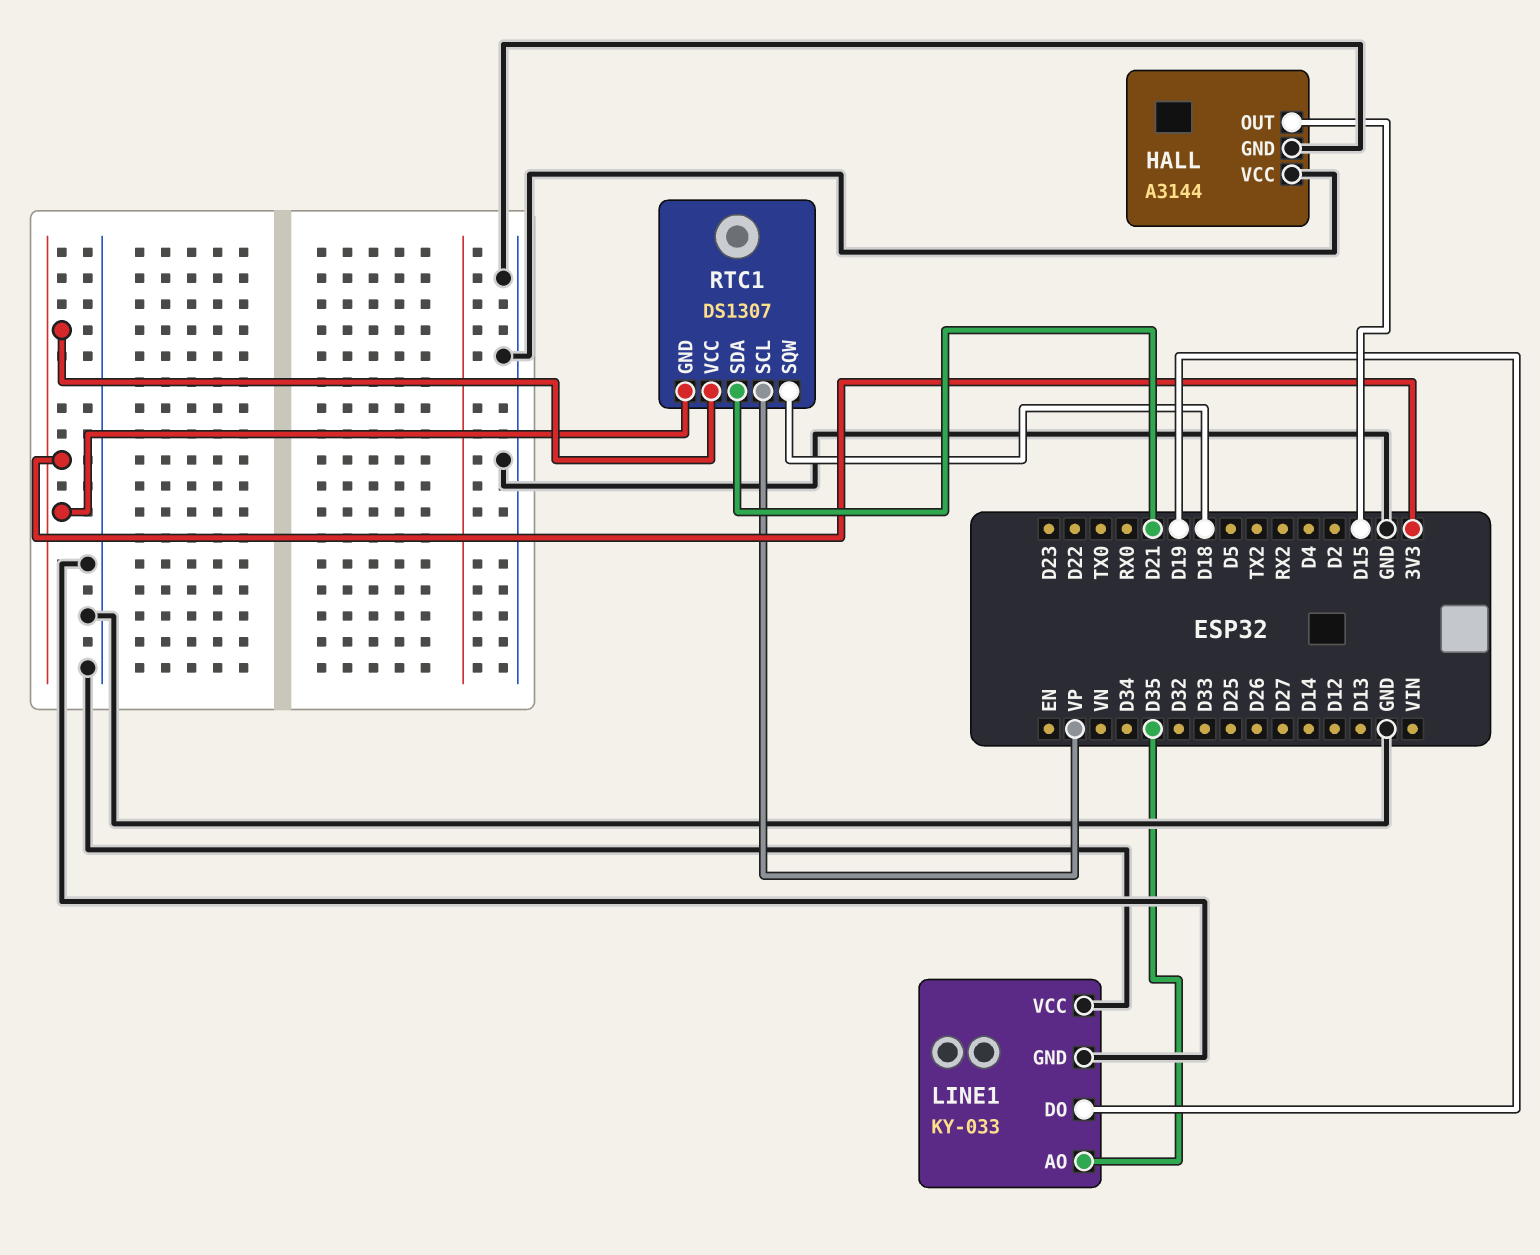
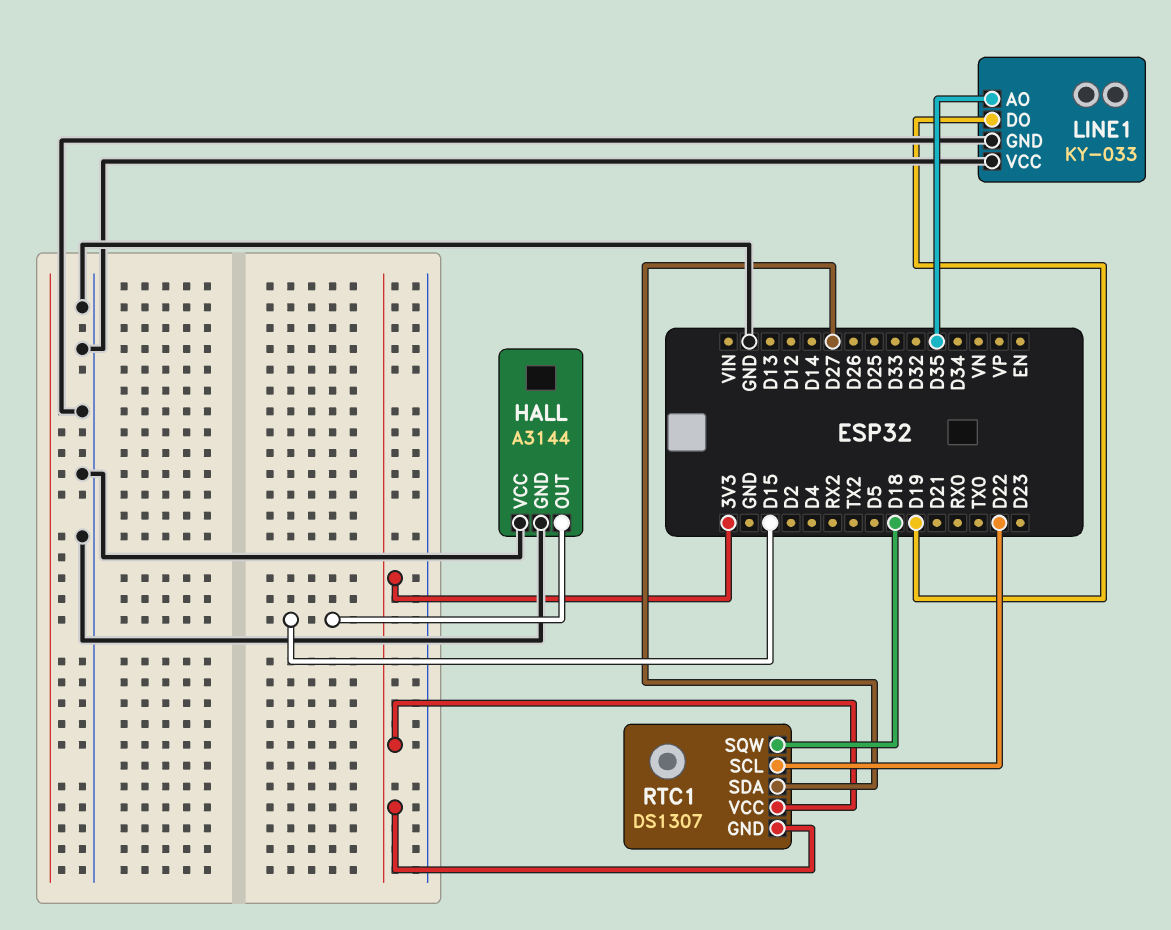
RTC1 pin SCL: VP -> D22
RTC1 pin SDA: D21 -> D27

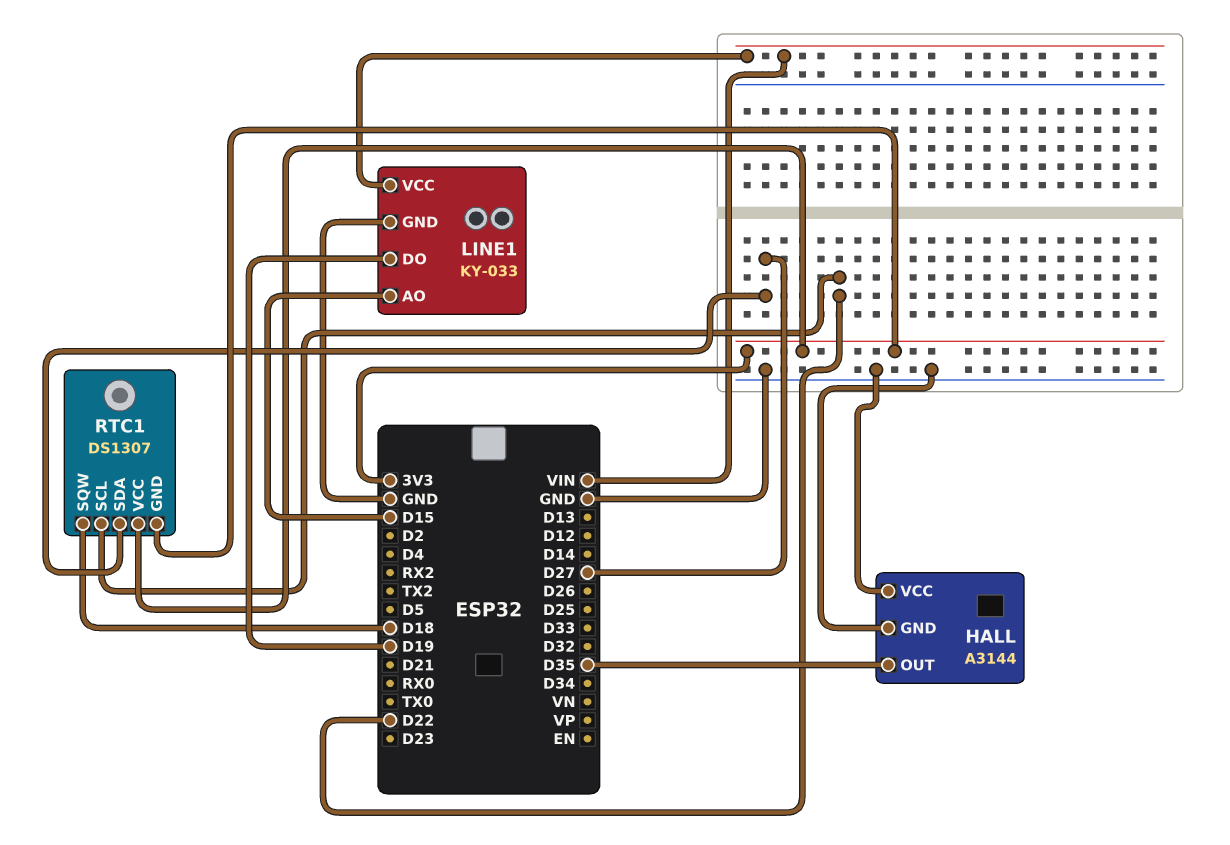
HALL pin OUT: D15 -> D35
LINE1 pin AO: D35 -> D15
LINE1 pin VCC: GND -> VIN

